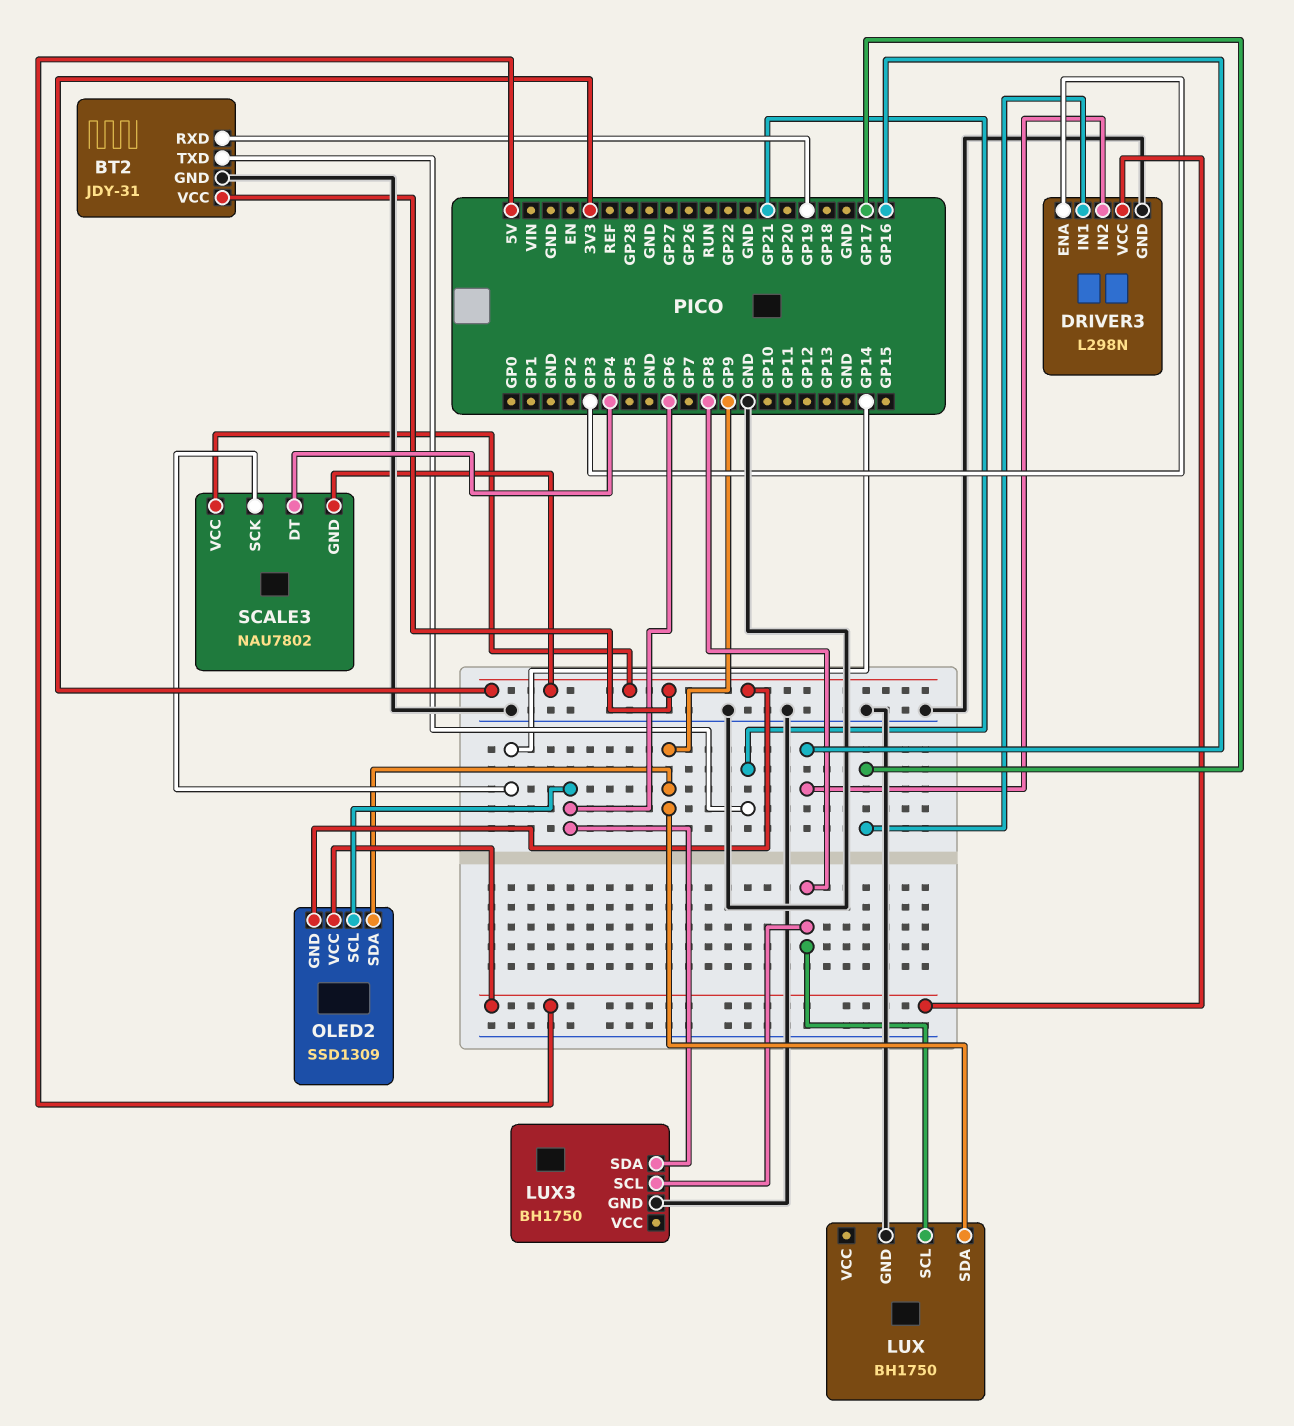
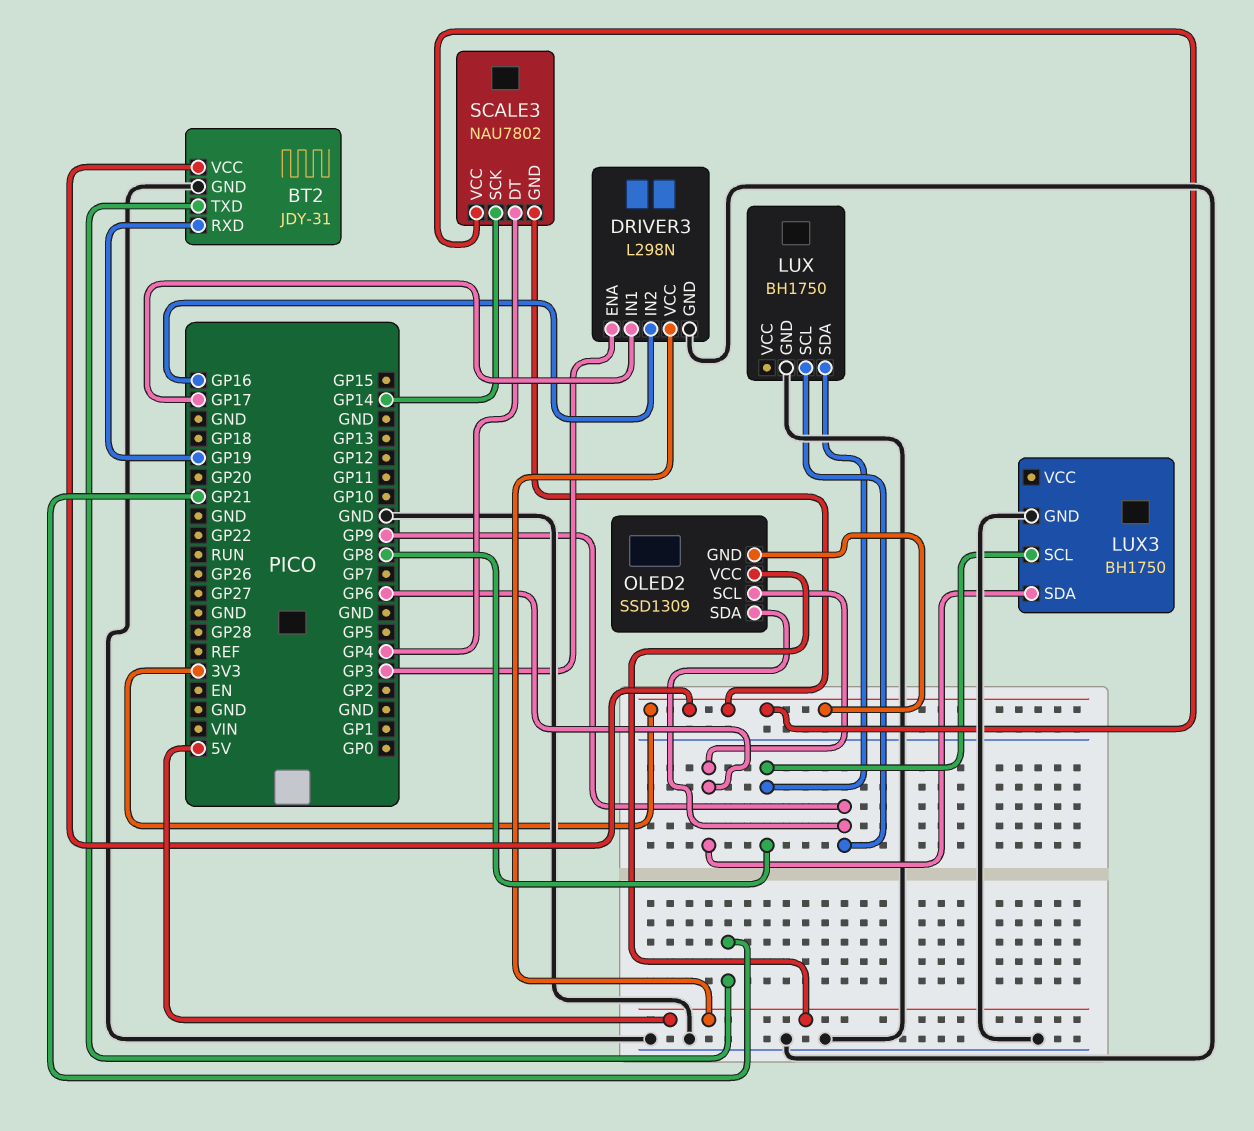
LUX pin SCL: GP8 -> GP9
LUX pin SDA: GP9 -> GP8

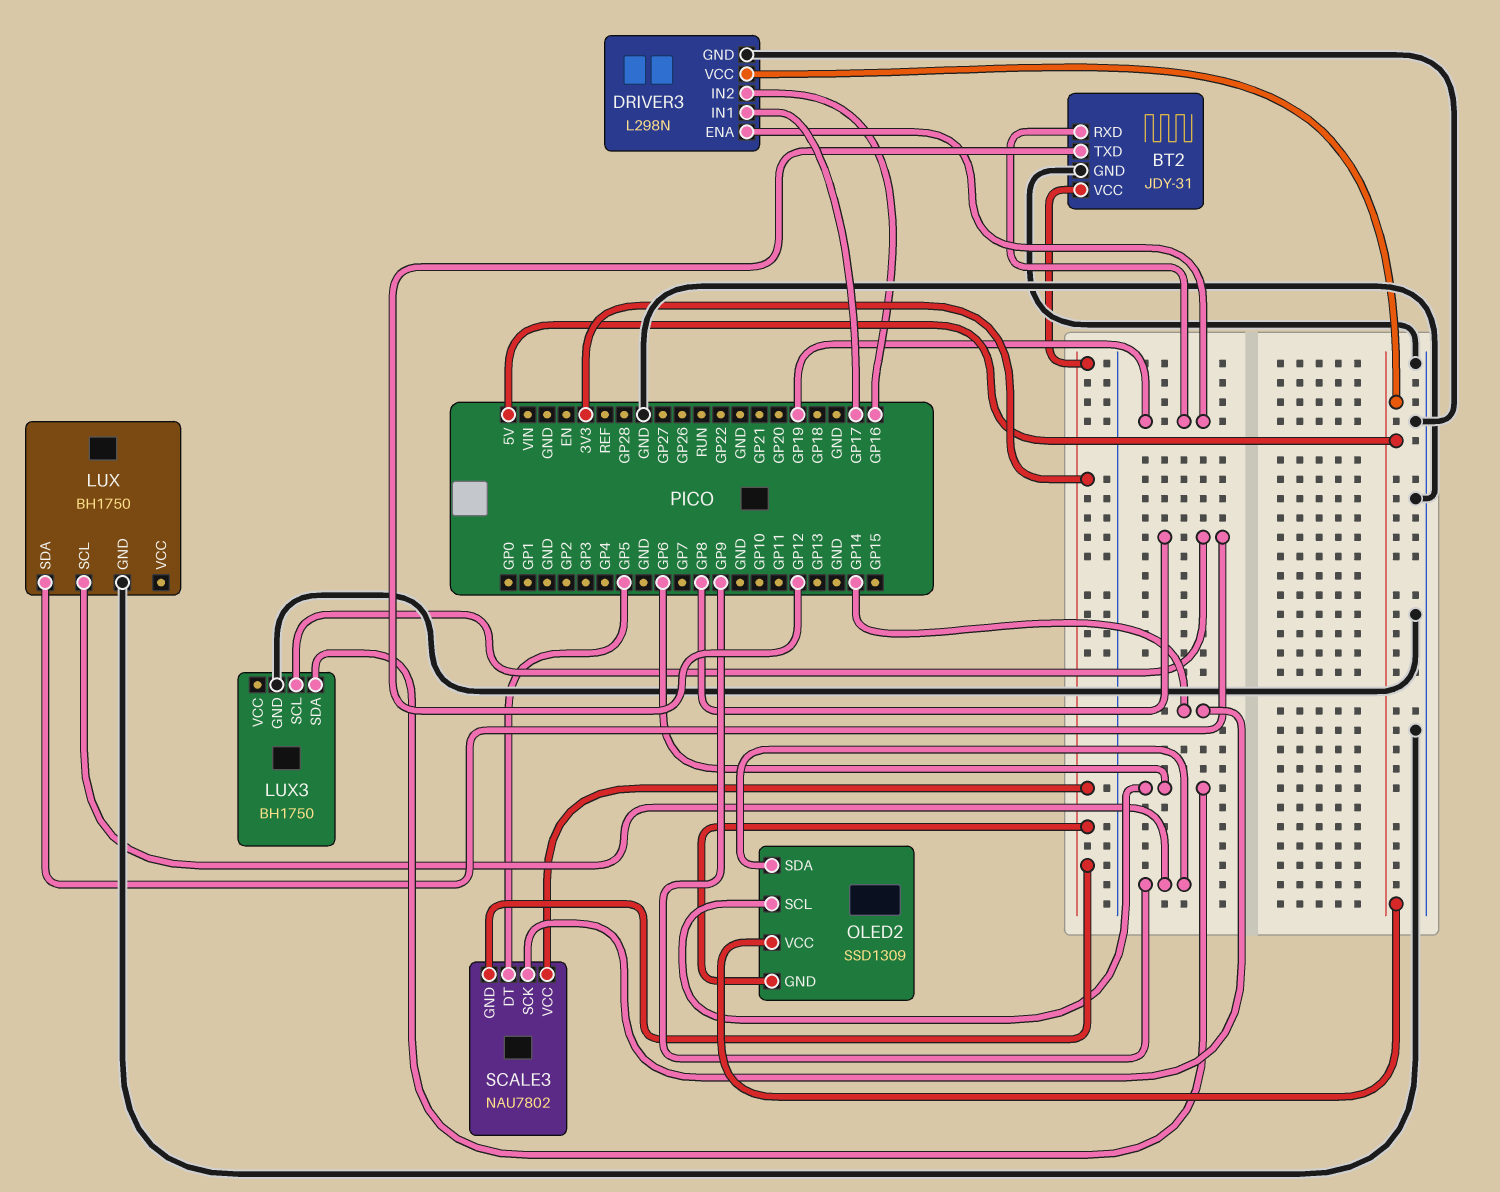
BT2 pin TXD: GP21 -> GP12
DRIVER3 pin ENA: GP3 -> GP19
SCALE3 pin DT: GP4 -> GP5

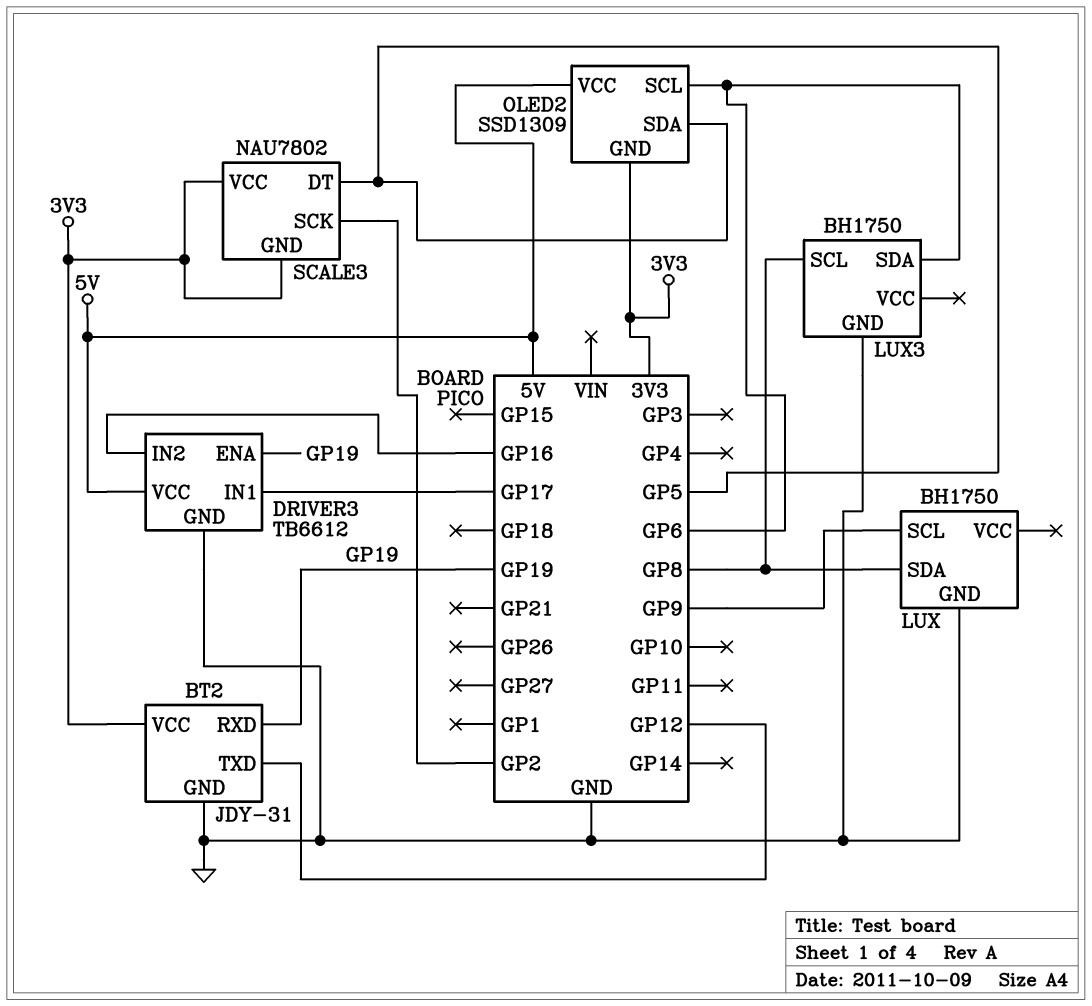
DRIVER3: L298N -> TB6612
OLED2 pin SDA: GP9 -> GP5
SCALE3 pin SCK: GP14 -> GP2

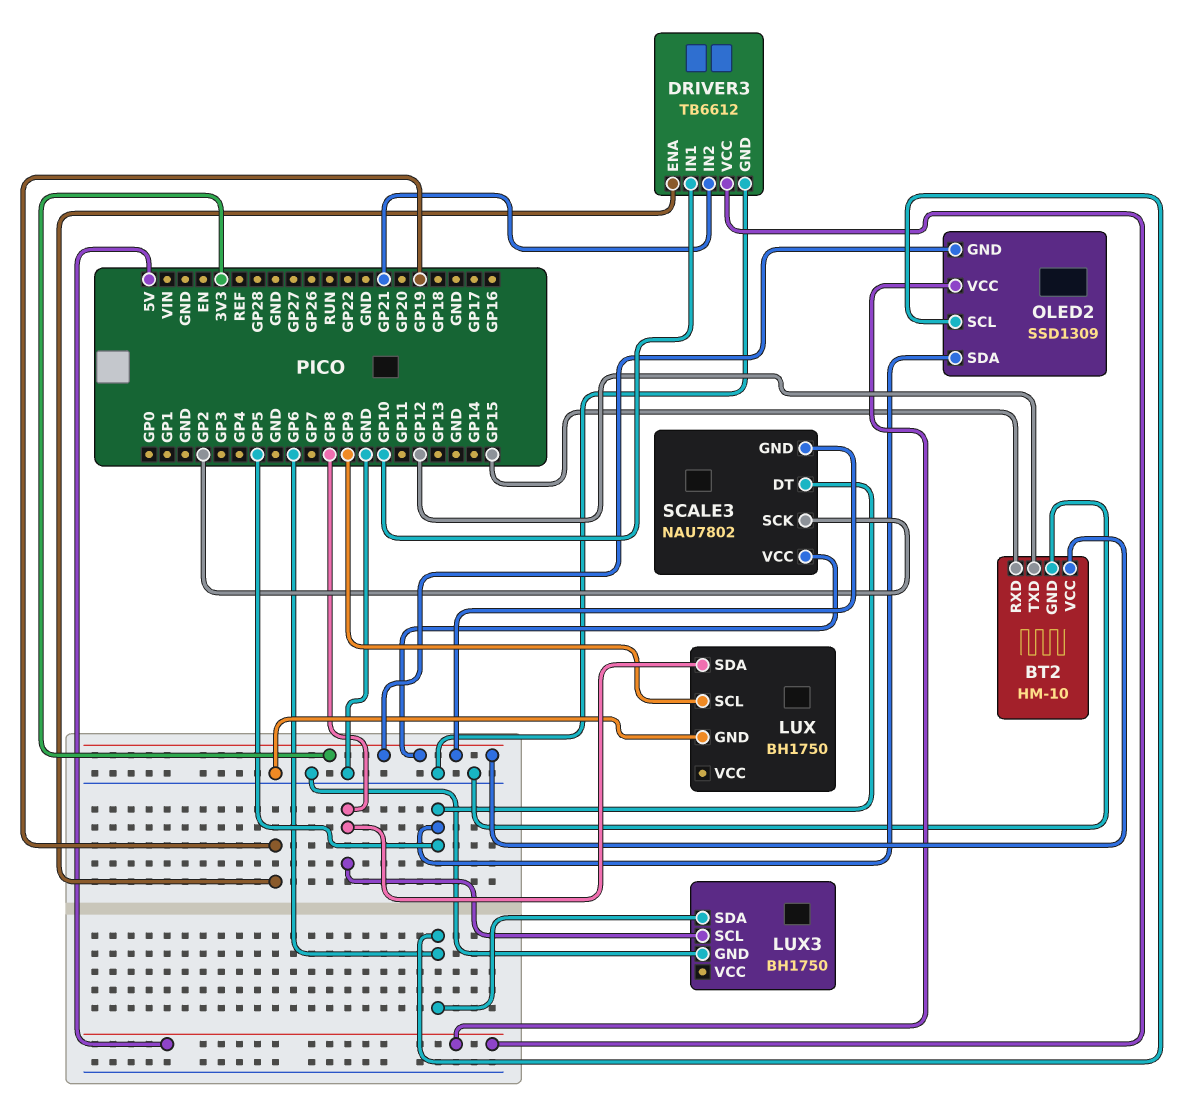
BT2: JDY-31 -> HM-10
BT2 pin RXD: GP19 -> GP15
DRIVER3 pin IN1: GP17 -> GP10
DRIVER3 pin IN2: GP16 -> GP21

